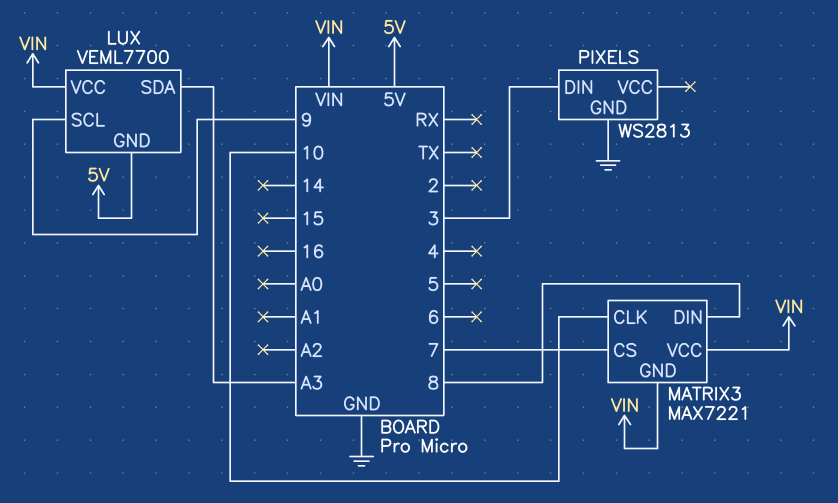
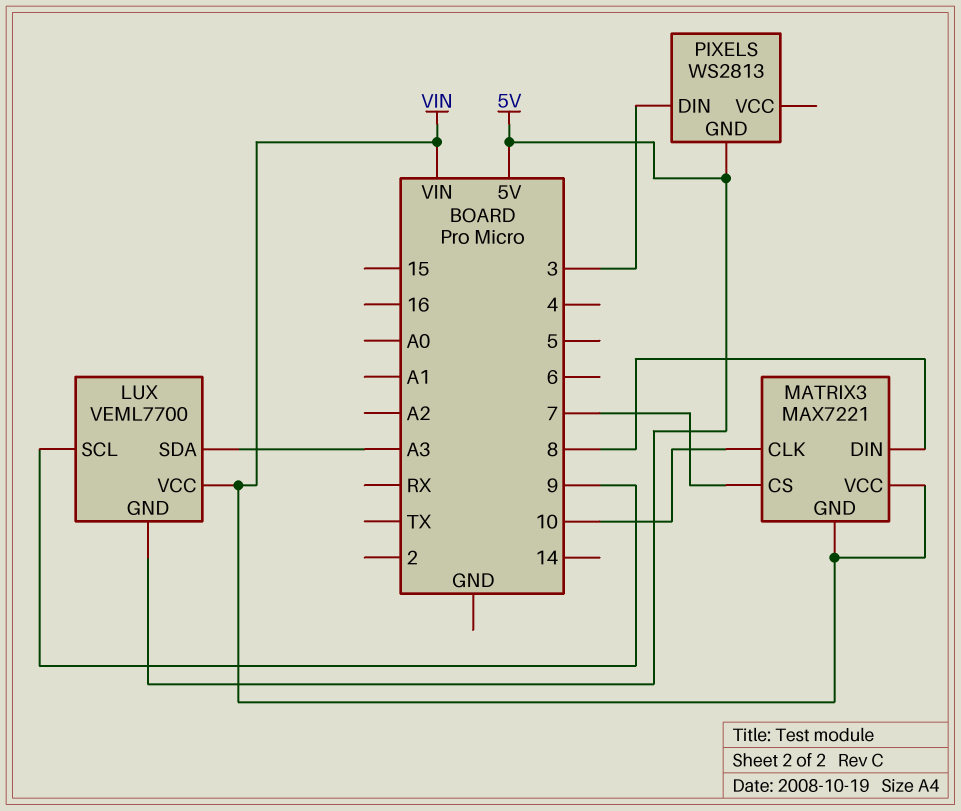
PIXELS pin GND: GND -> 5V

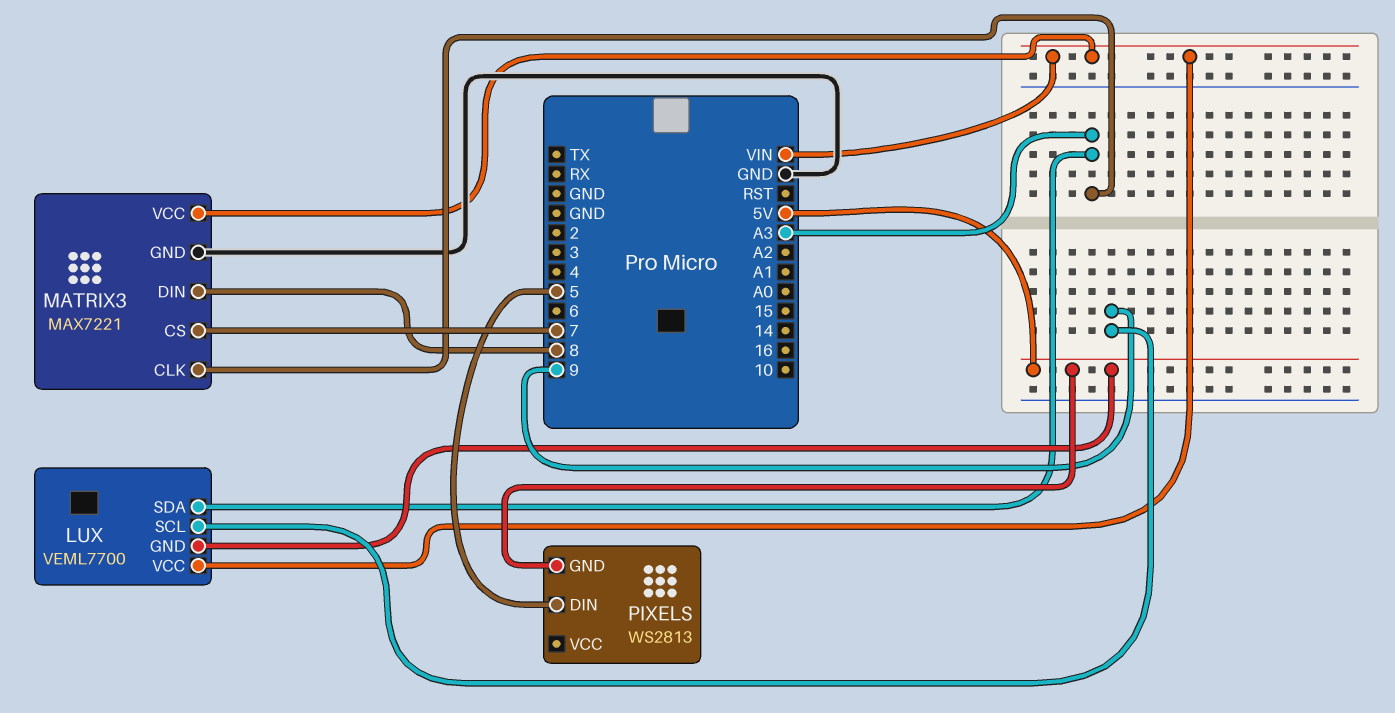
MATRIX3 pin CLK: 10 -> A3
MATRIX3 pin GND: VIN -> GND
PIXELS pin DIN: 3 -> 5

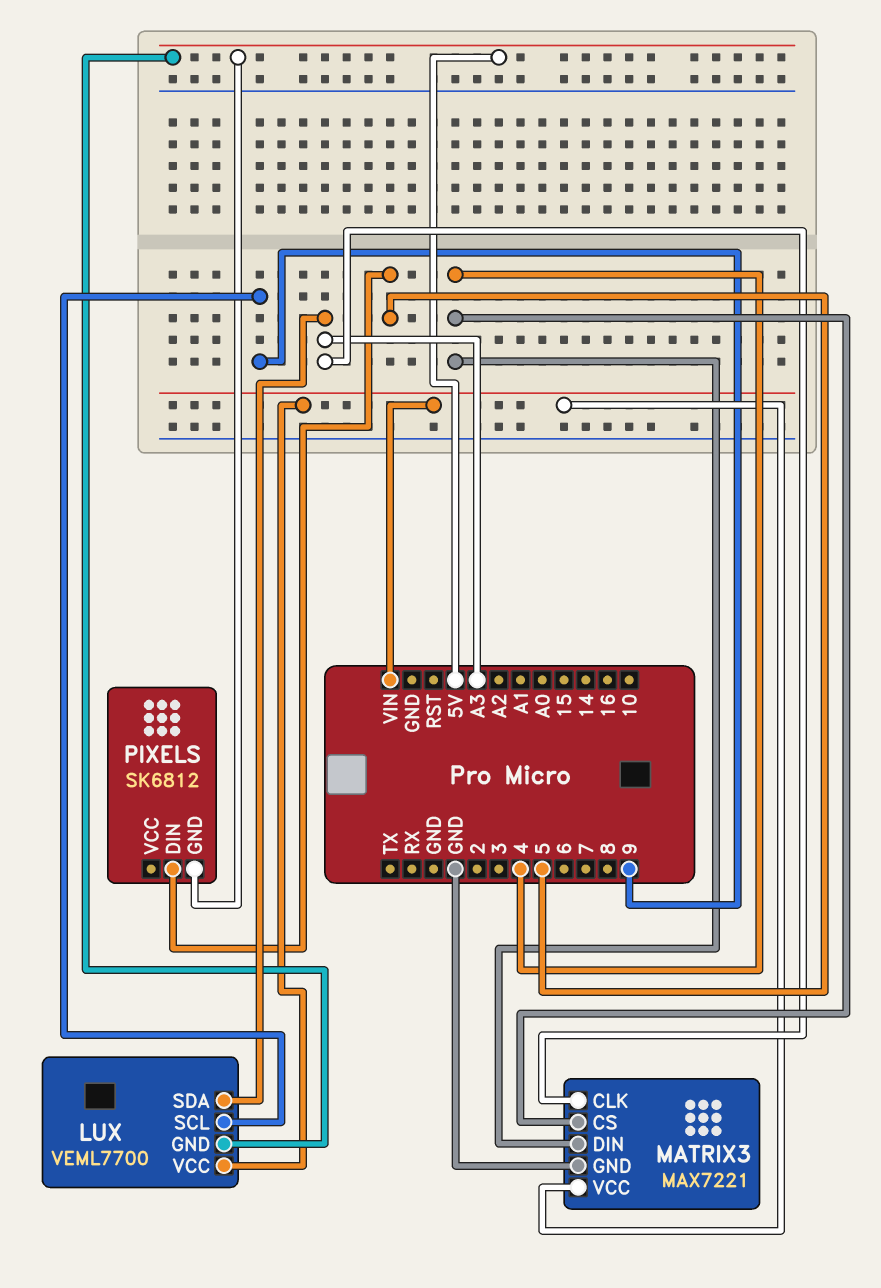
MATRIX3 pin CS: 7 -> 4
MATRIX3 pin DIN: 8 -> 4
PIXELS: WS2813 -> SK6812

